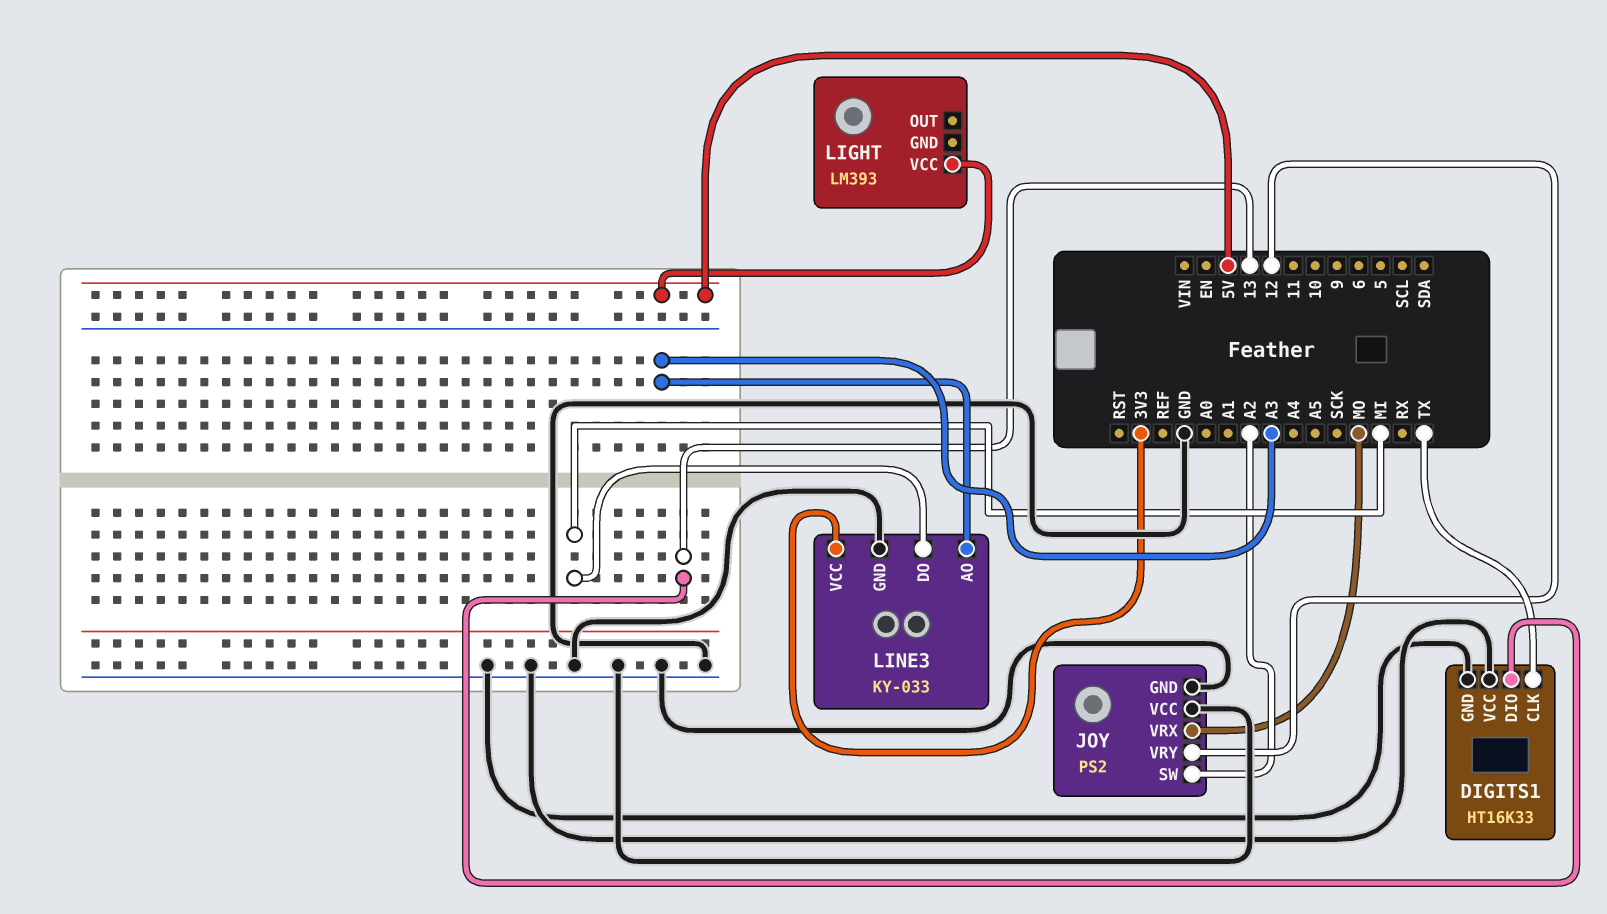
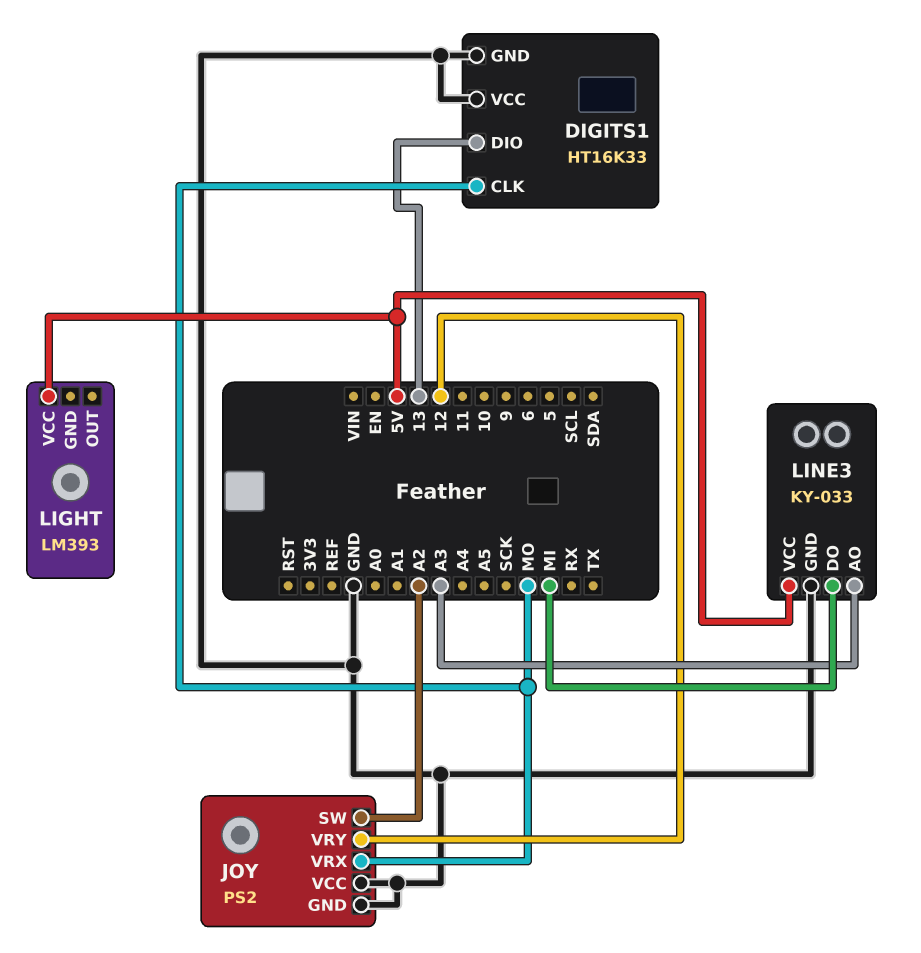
DIGITS1 pin CLK: TX -> MO
LINE3 pin VCC: 3V3 -> 5V

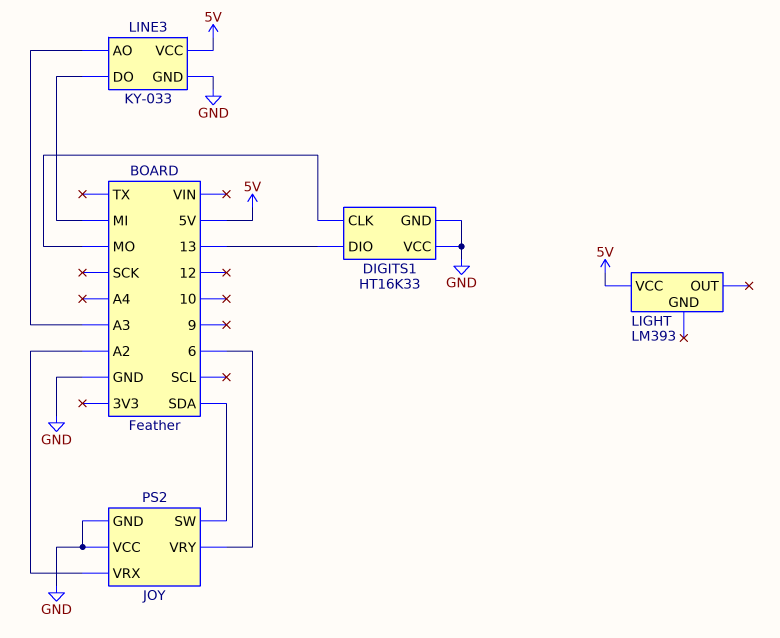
JOY pin SW: A2 -> SDA
JOY pin VRX: MO -> A2
JOY pin VRY: 12 -> 6

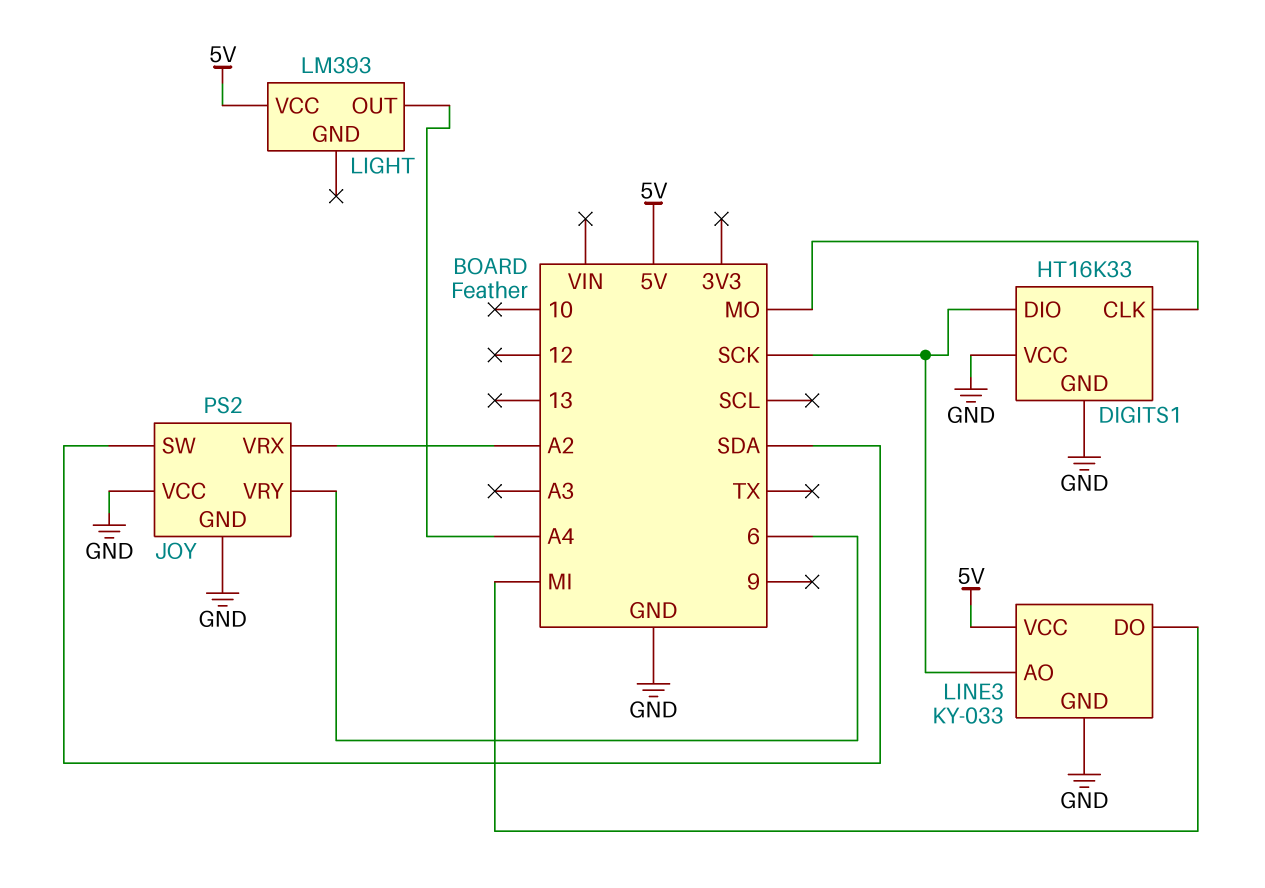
DIGITS1 pin DIO: 13 -> SCK
LIGHT pin OUT: none -> A4
LINE3 pin AO: A3 -> SCK

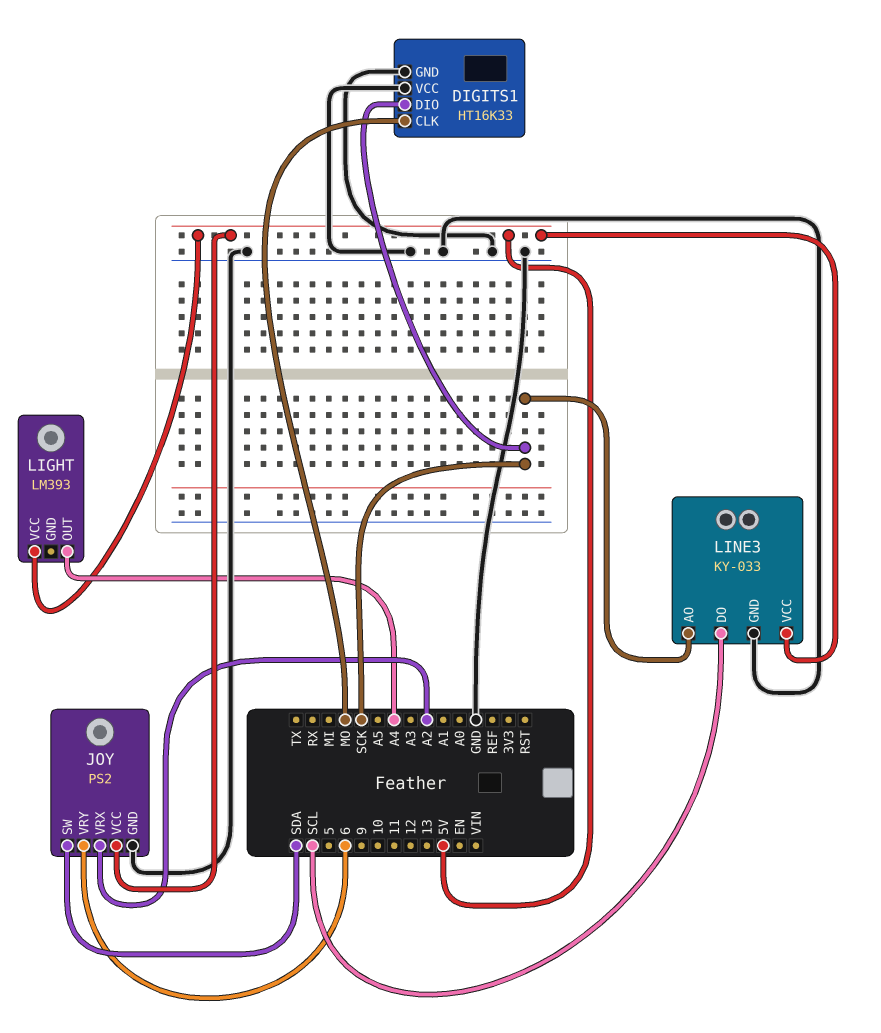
JOY pin VCC: GND -> 5V
LINE3 pin DO: MI -> SCL

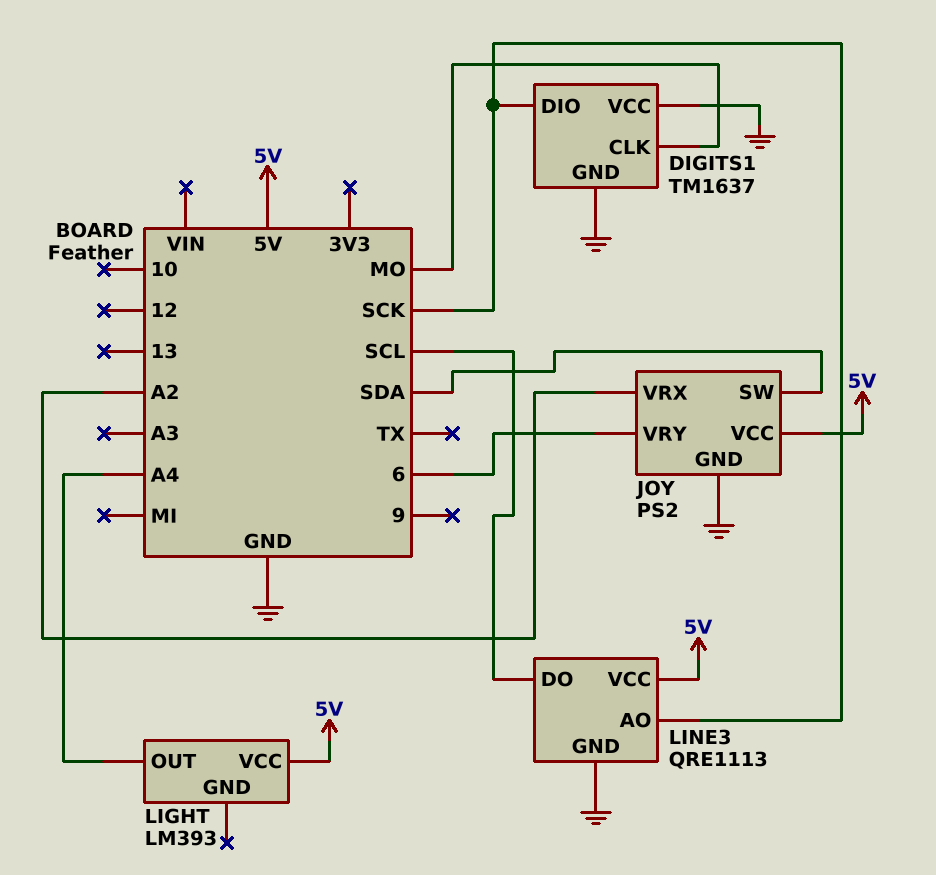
DIGITS1: HT16K33 -> TM1637
LINE3: KY-033 -> QRE1113

